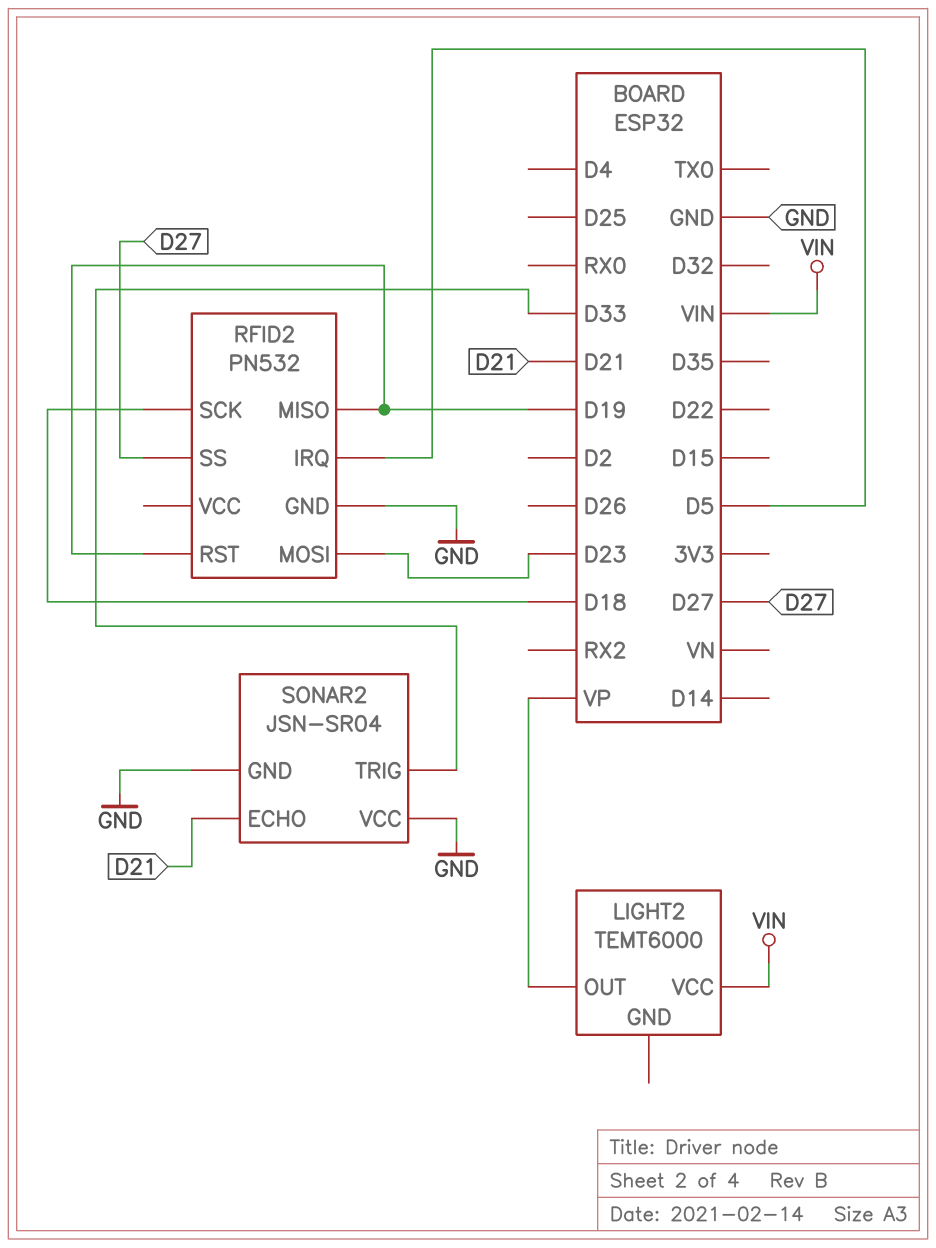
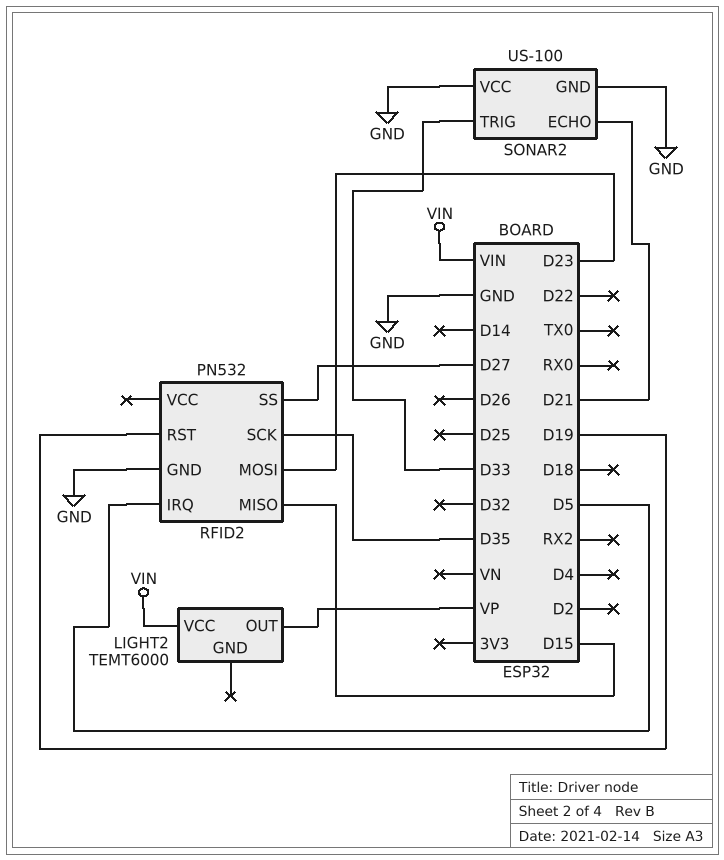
RFID2 pin MISO: D19 -> D15
RFID2 pin SCK: D18 -> D35
SONAR2: JSN-SR04 -> US-100

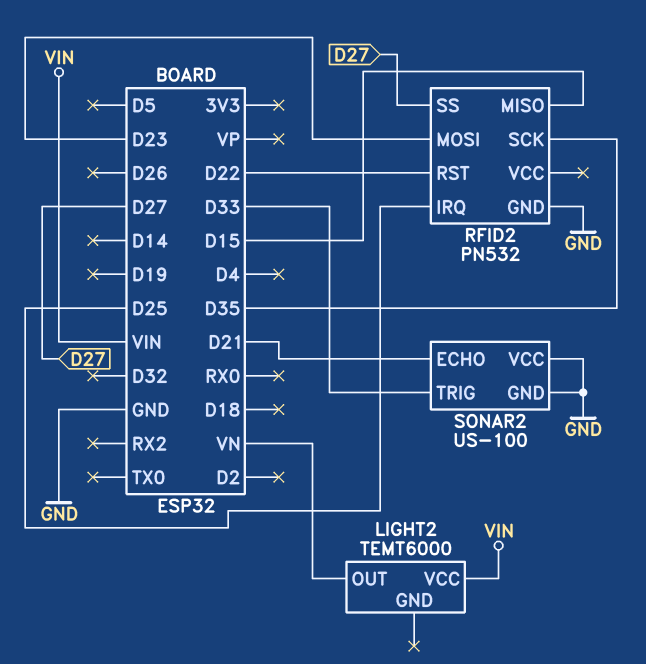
LIGHT2 pin OUT: VP -> VN
RFID2 pin IRQ: D5 -> D25
RFID2 pin RST: D19 -> D22

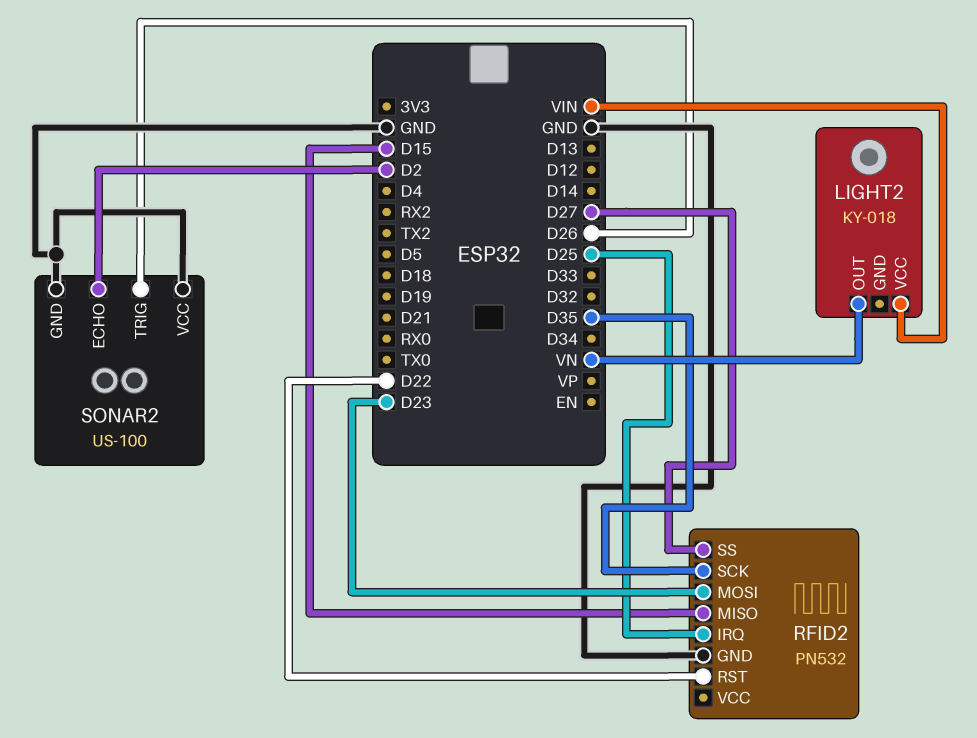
LIGHT2: TEMT6000 -> KY-018
SONAR2 pin ECHO: D21 -> D2
SONAR2 pin TRIG: D33 -> D26

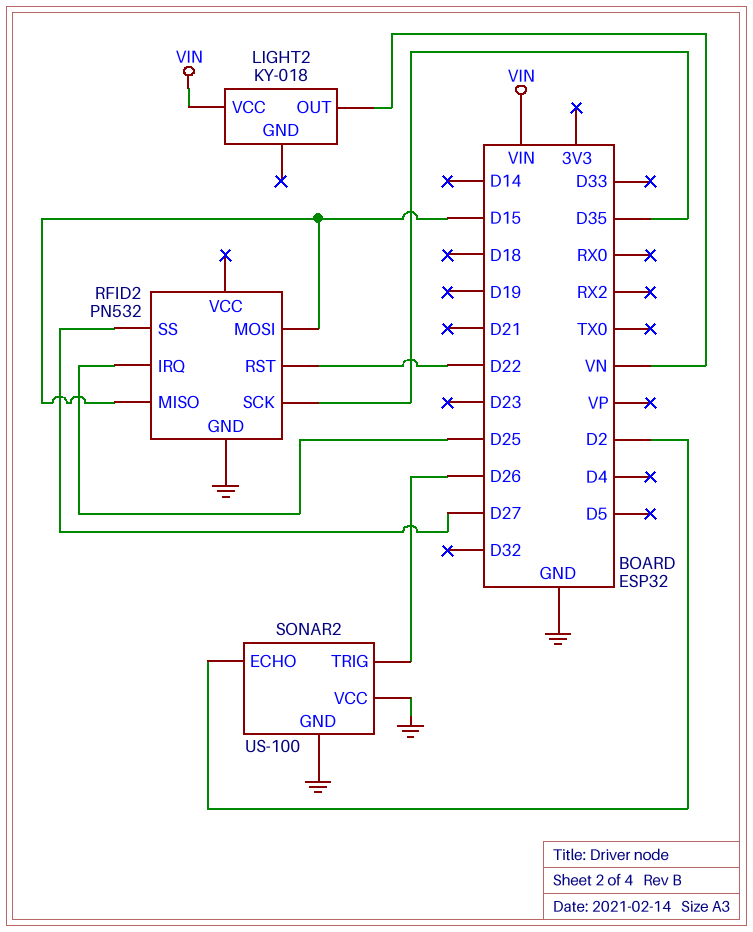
RFID2 pin MOSI: D23 -> D15

